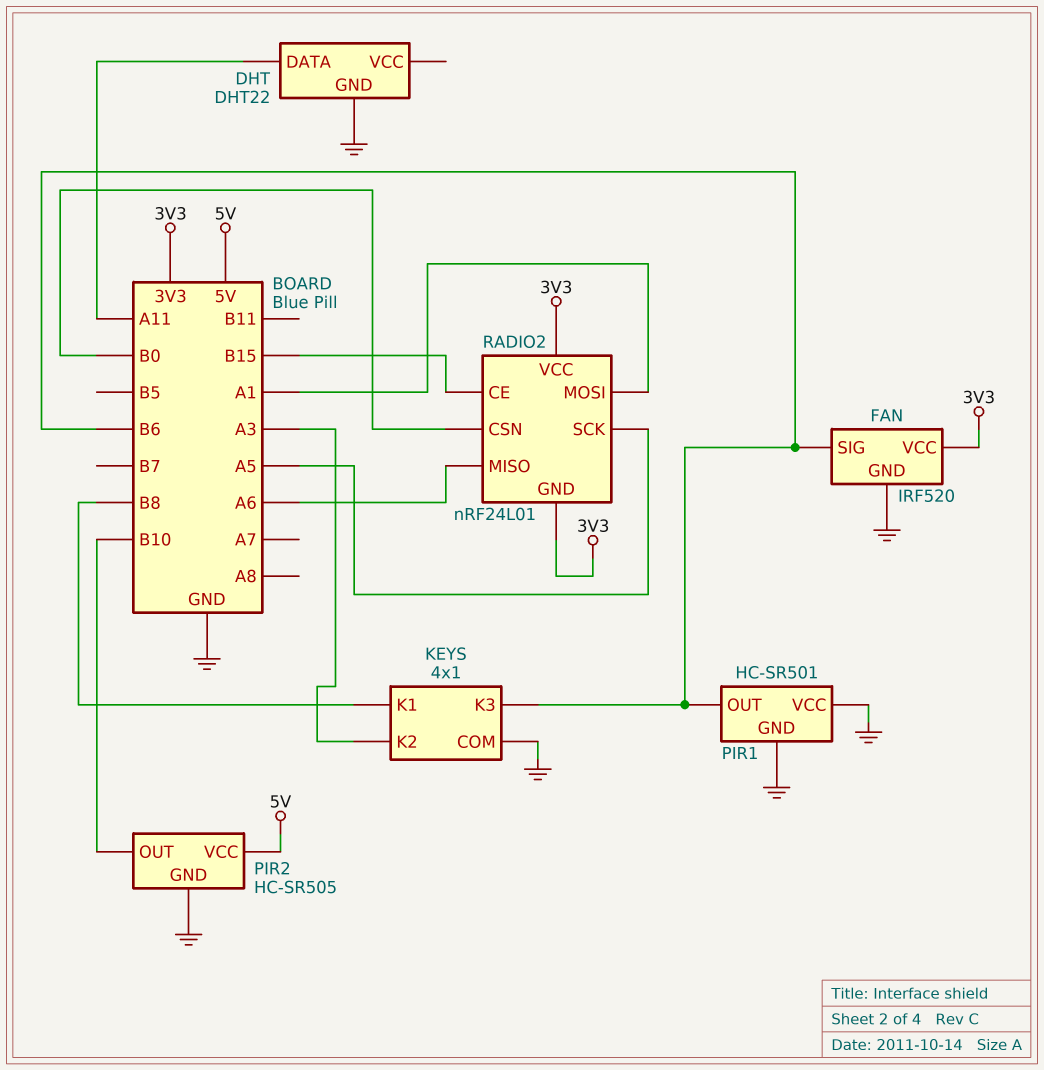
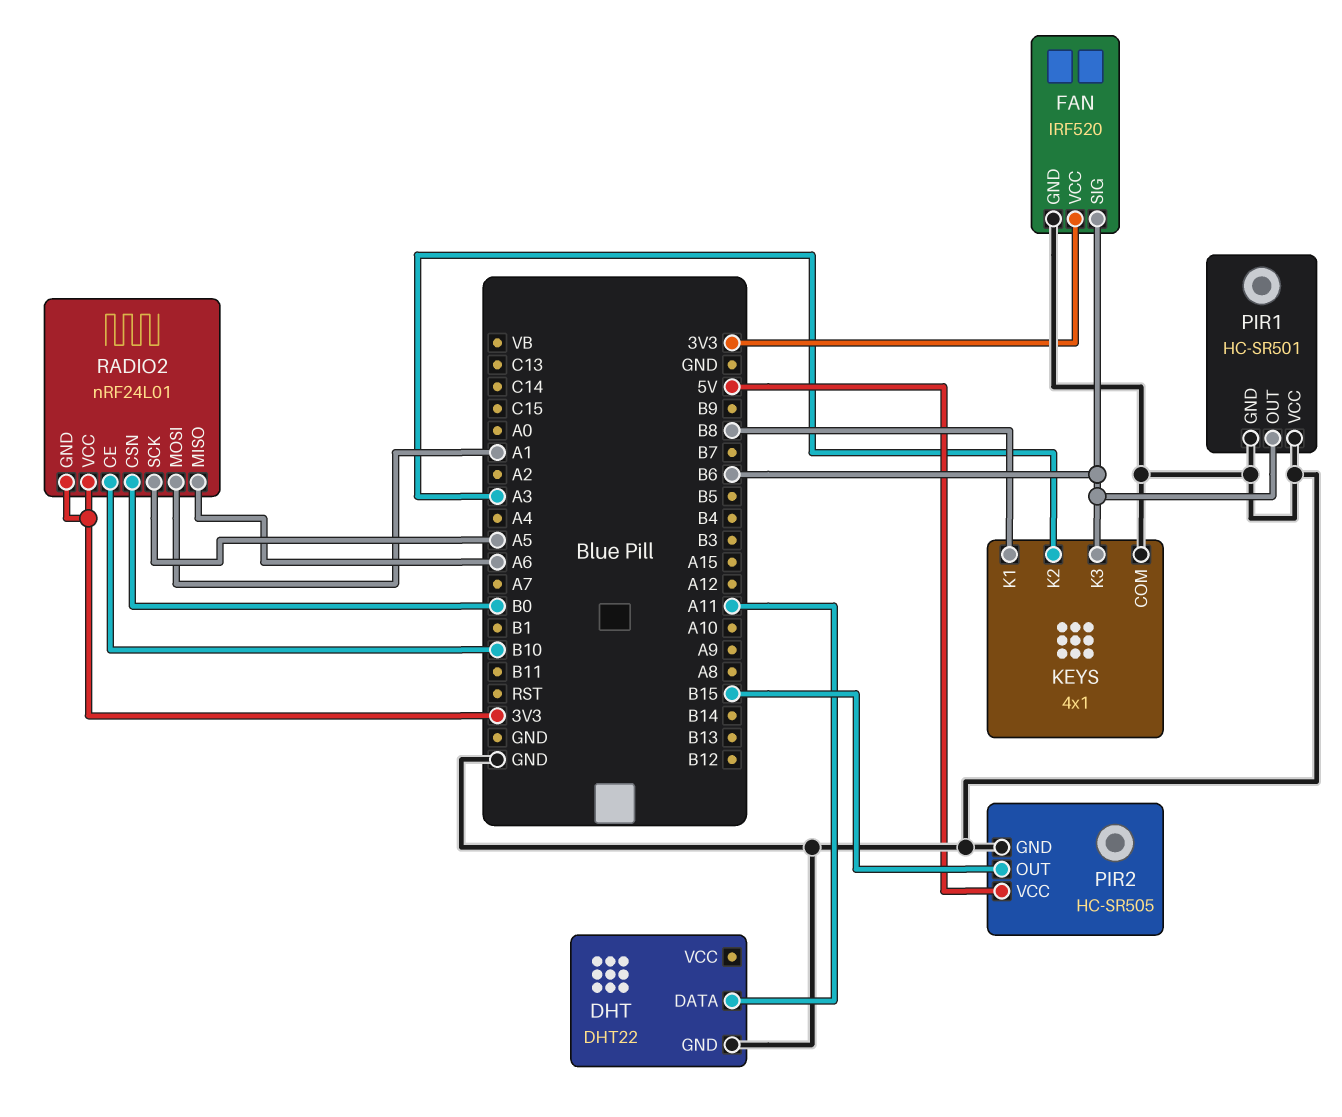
PIR2 pin OUT: B10 -> B15
RADIO2 pin CE: B15 -> B10

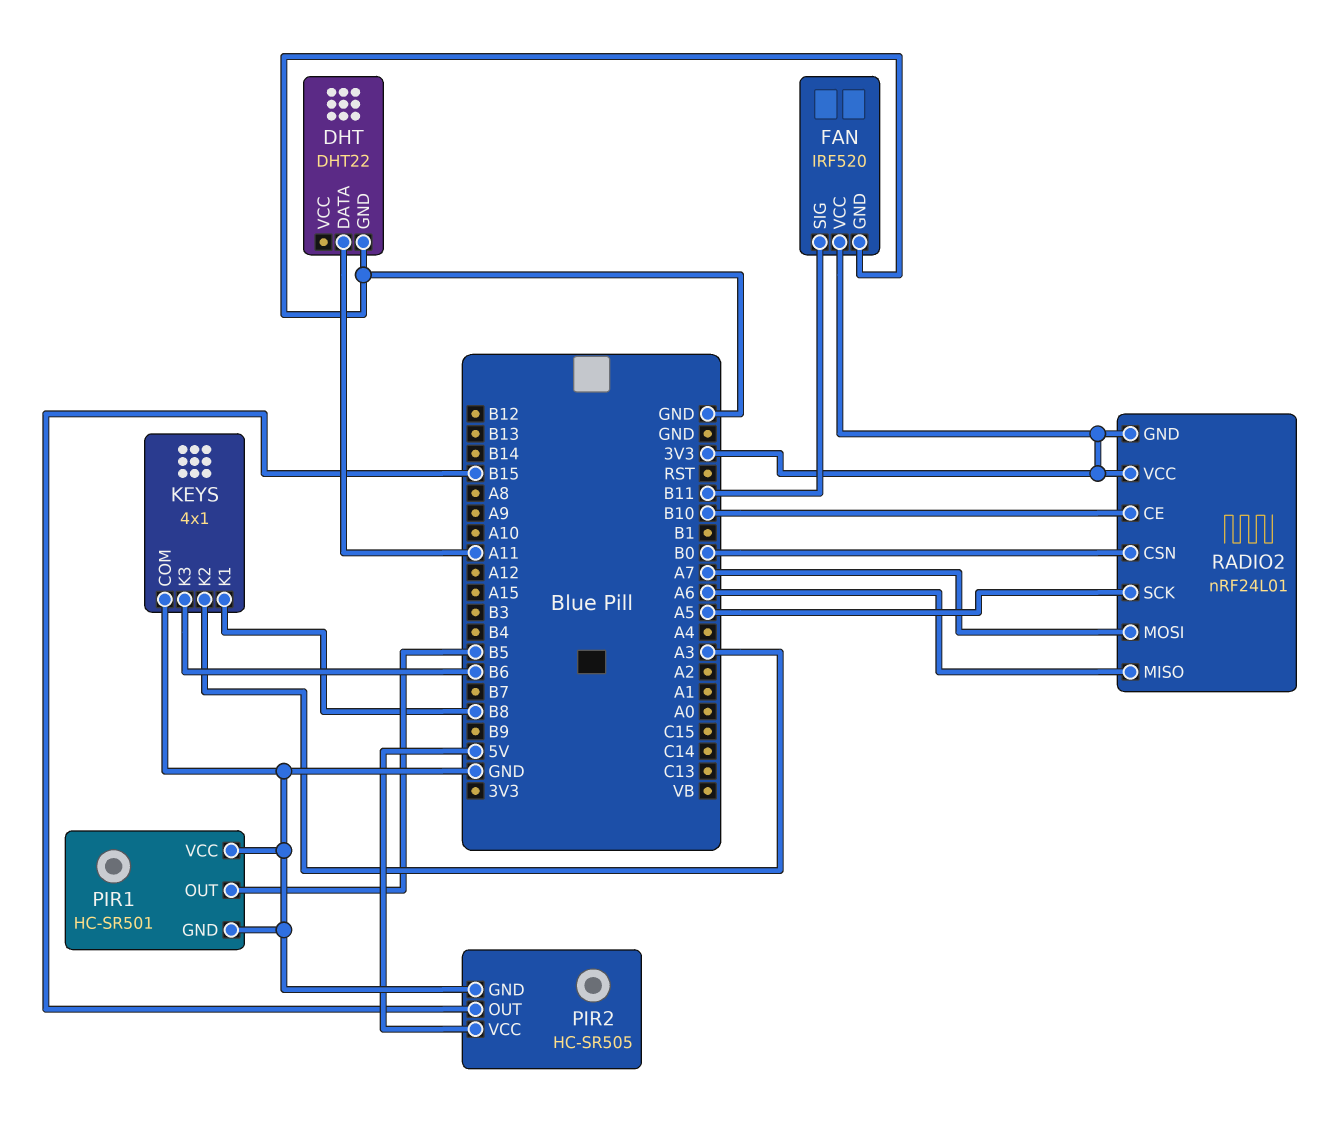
FAN pin SIG: B6 -> B11
PIR1 pin OUT: B6 -> B5
RADIO2 pin MOSI: A1 -> A7

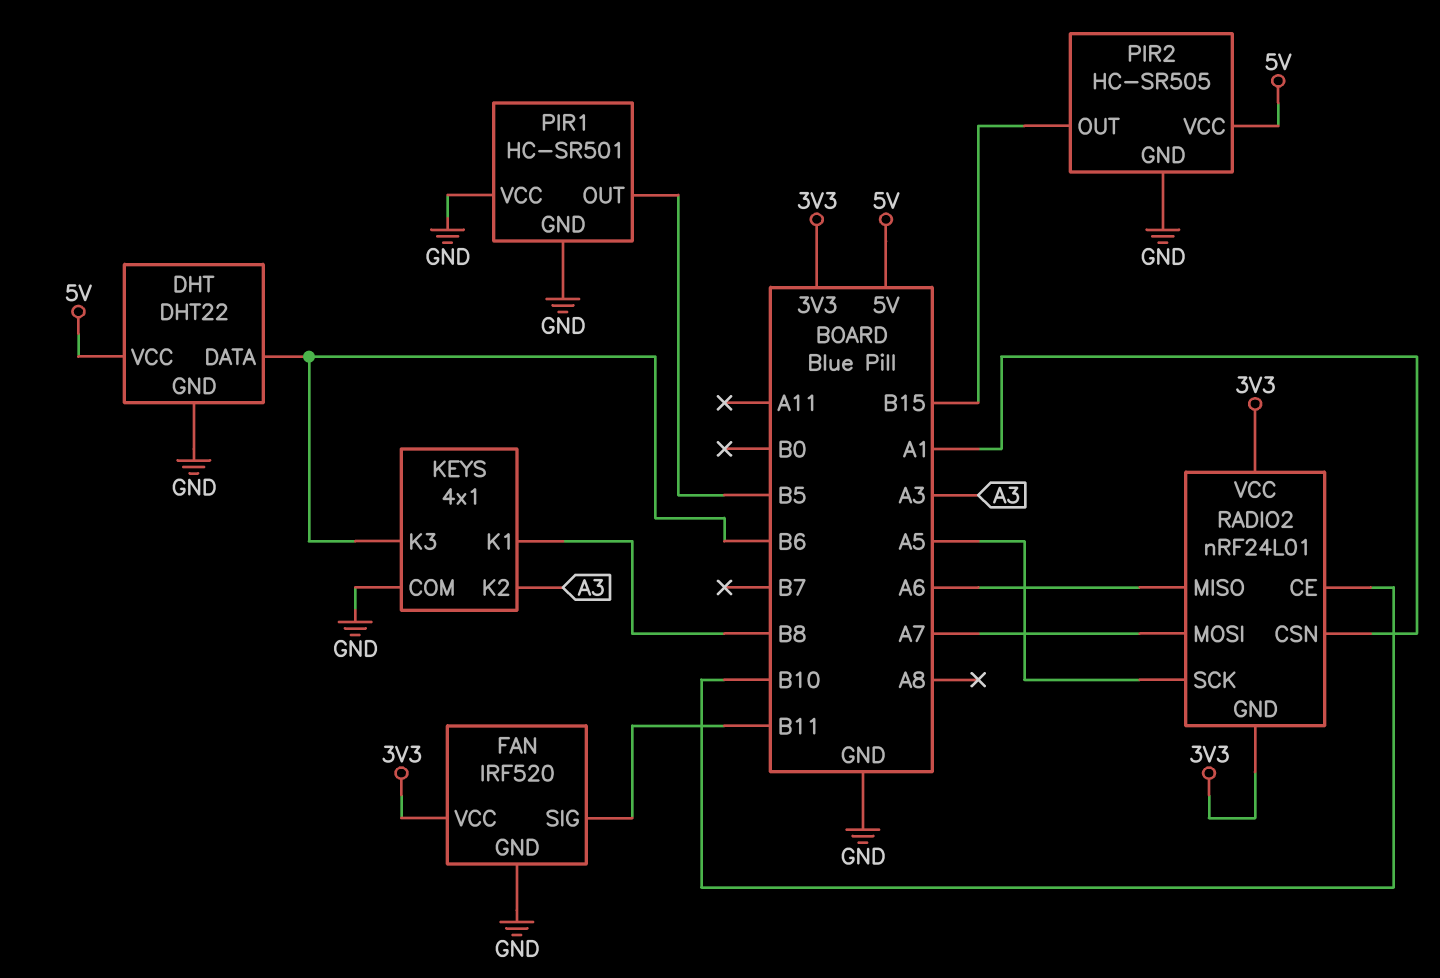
DHT pin DATA: A11 -> B6
DHT pin VCC: none -> 5V
RADIO2 pin CSN: B0 -> A1

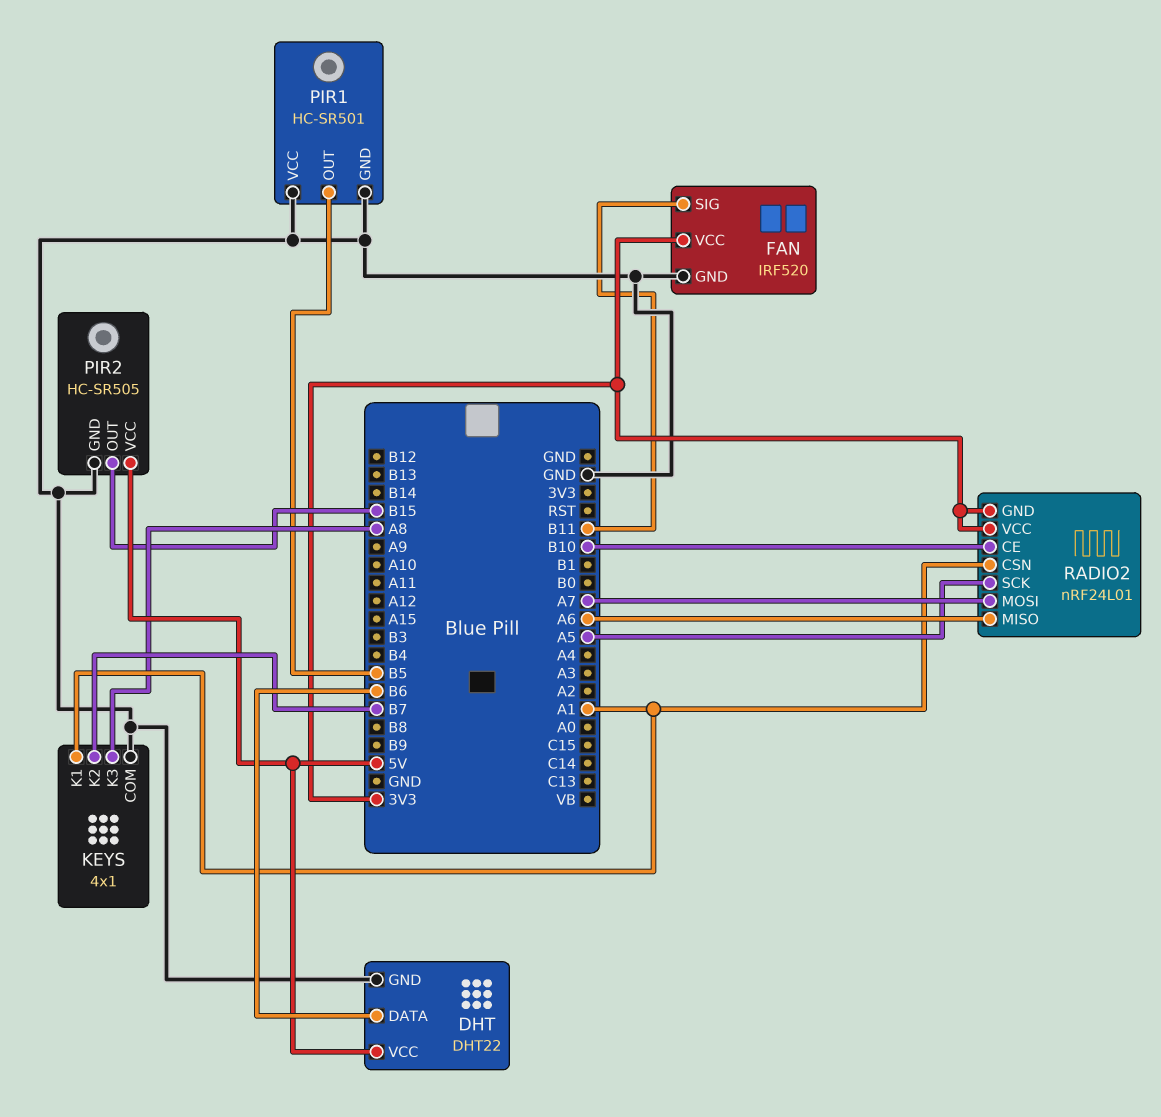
KEYS pin K1: B8 -> A1
KEYS pin K2: A3 -> B7
KEYS pin K3: B6 -> A8

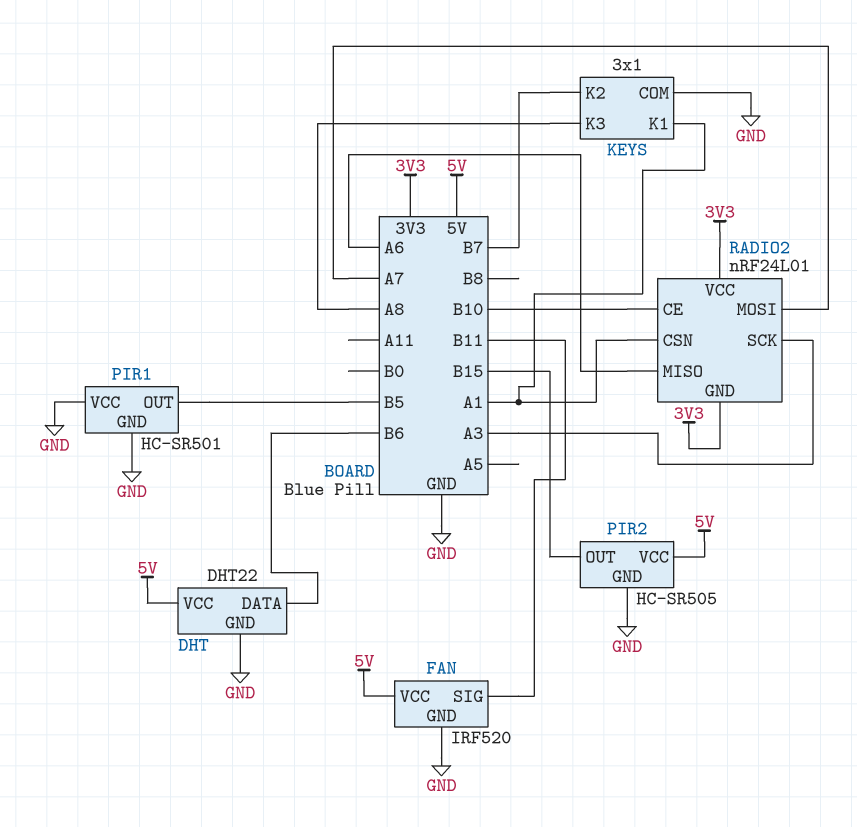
FAN pin VCC: 3V3 -> 5V
KEYS: 4x1 -> 3x1
RADIO2 pin SCK: A5 -> A3

